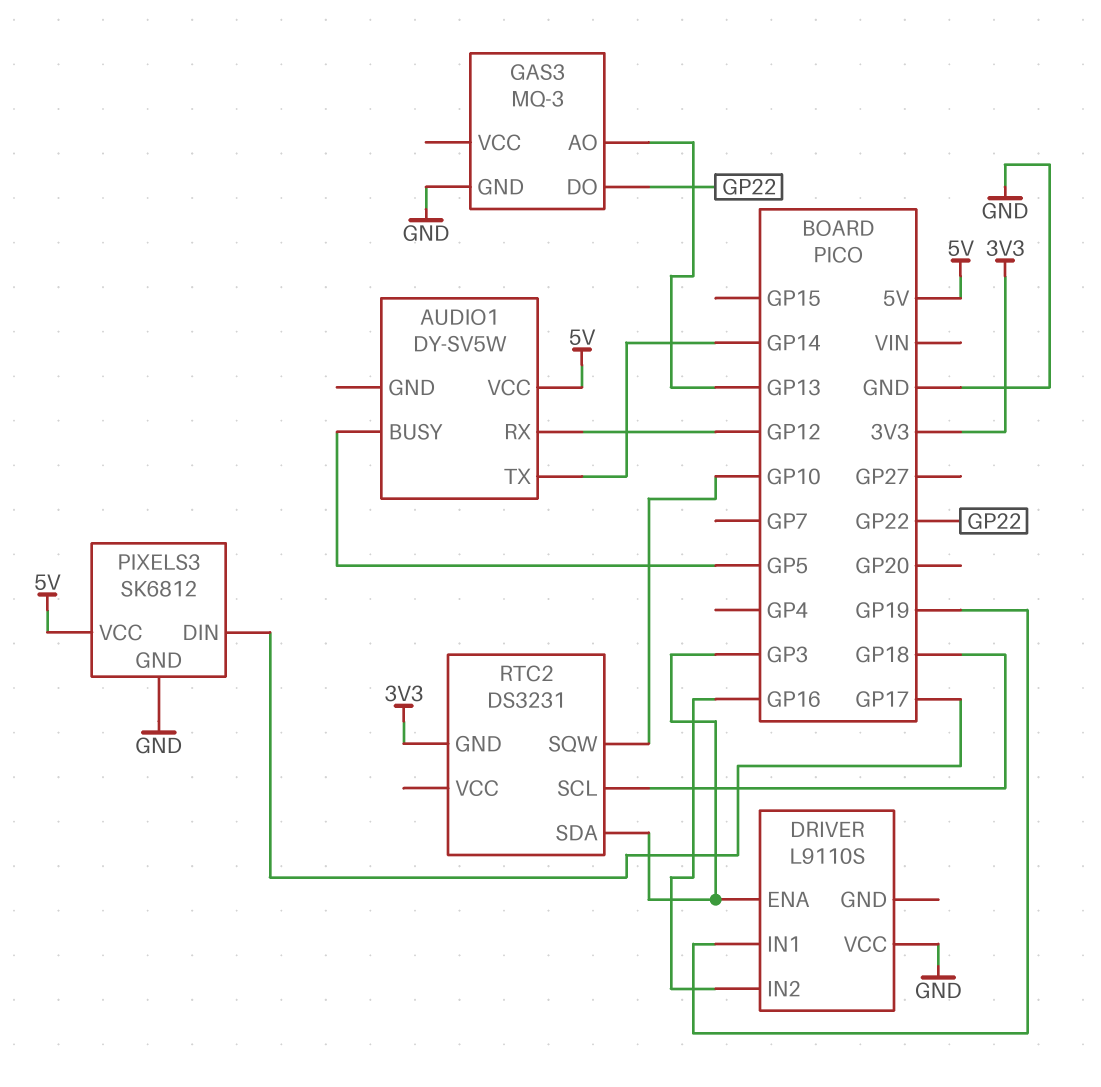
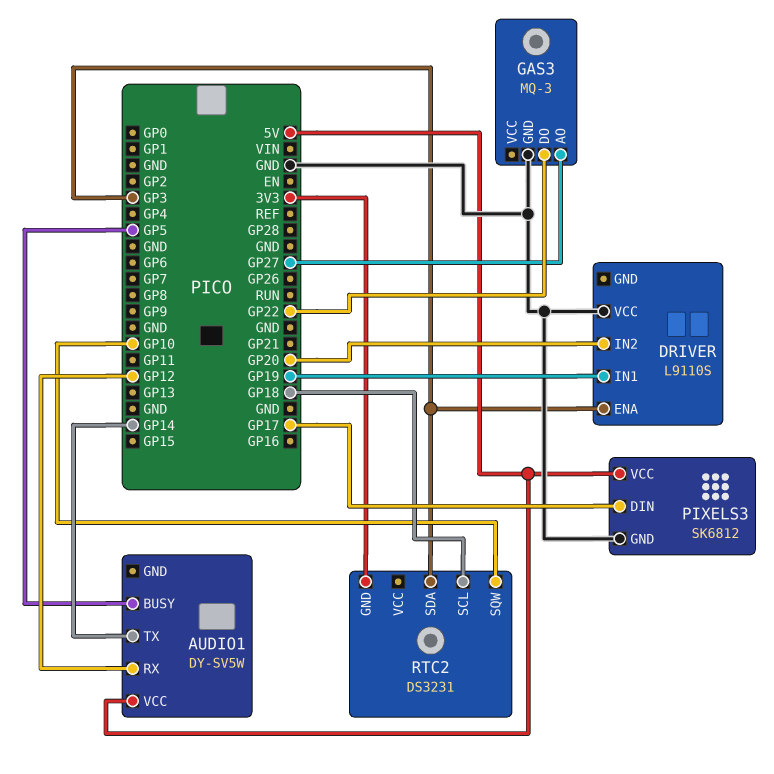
DRIVER pin IN2: GP16 -> GP20
GAS3 pin AO: GP13 -> GP27

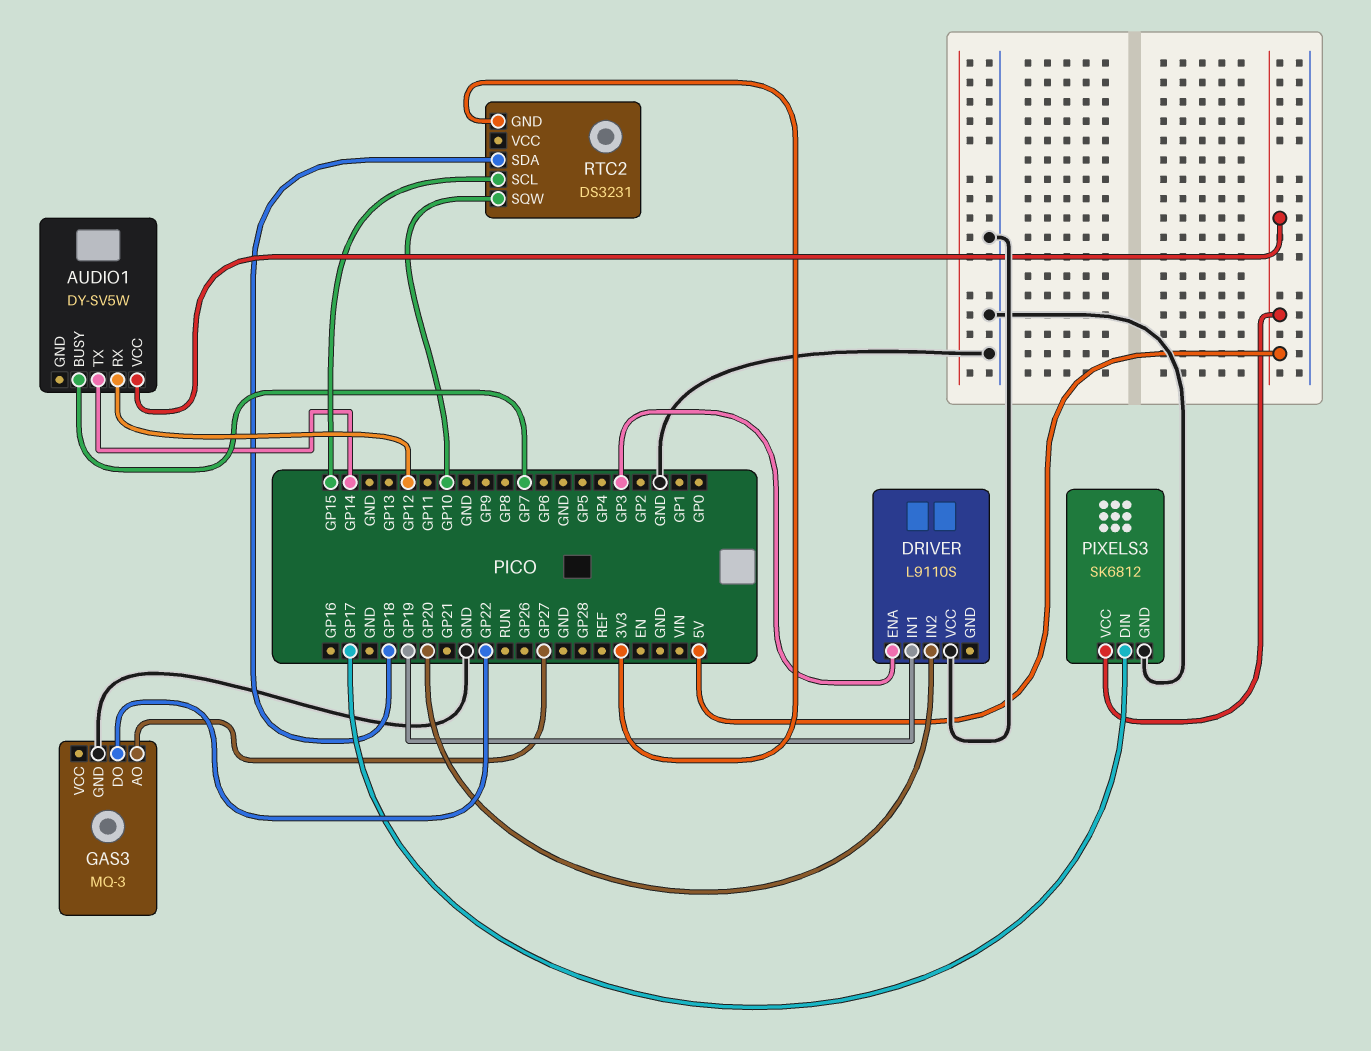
AUDIO1 pin BUSY: GP5 -> GP7
RTC2 pin SCL: GP18 -> GP15
RTC2 pin SDA: GP3 -> GP18

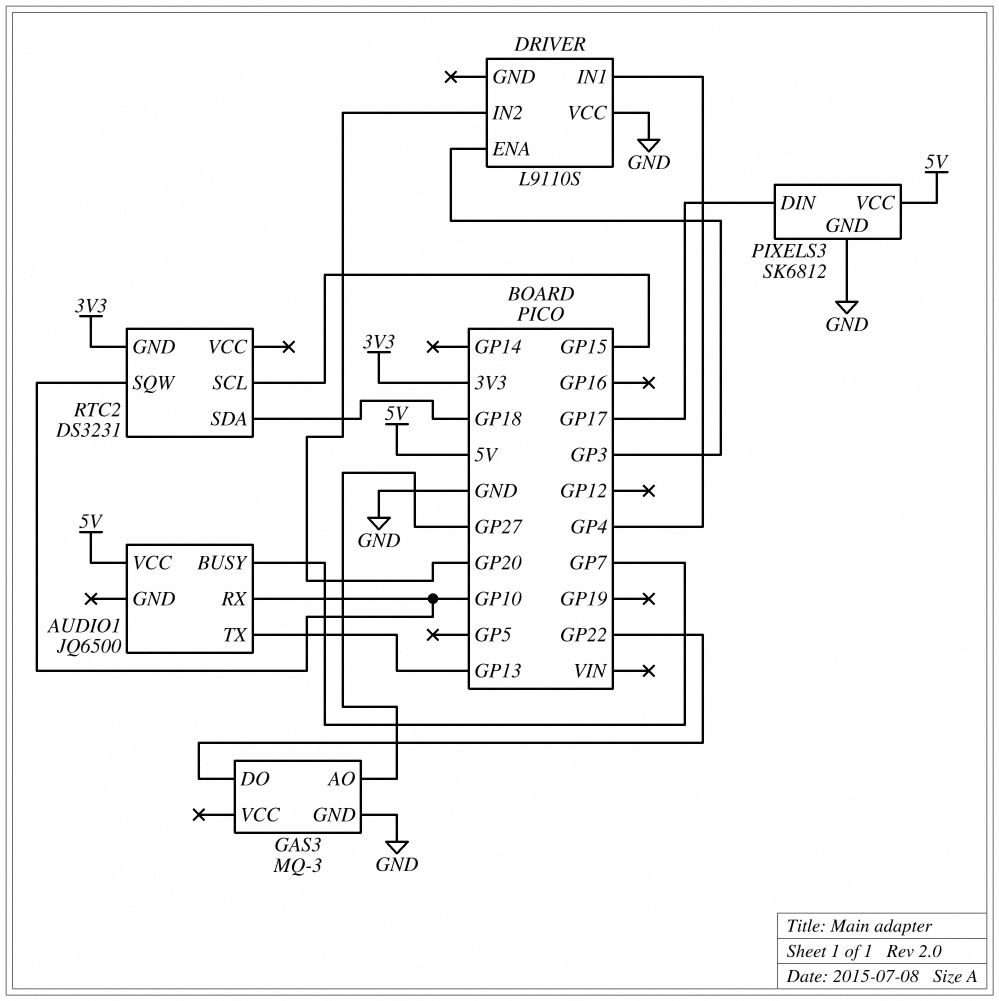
AUDIO1: DY-SV5W -> JQ6500
AUDIO1 pin RX: GP12 -> GP10
AUDIO1 pin TX: GP14 -> GP13
DRIVER pin IN1: GP19 -> GP4

